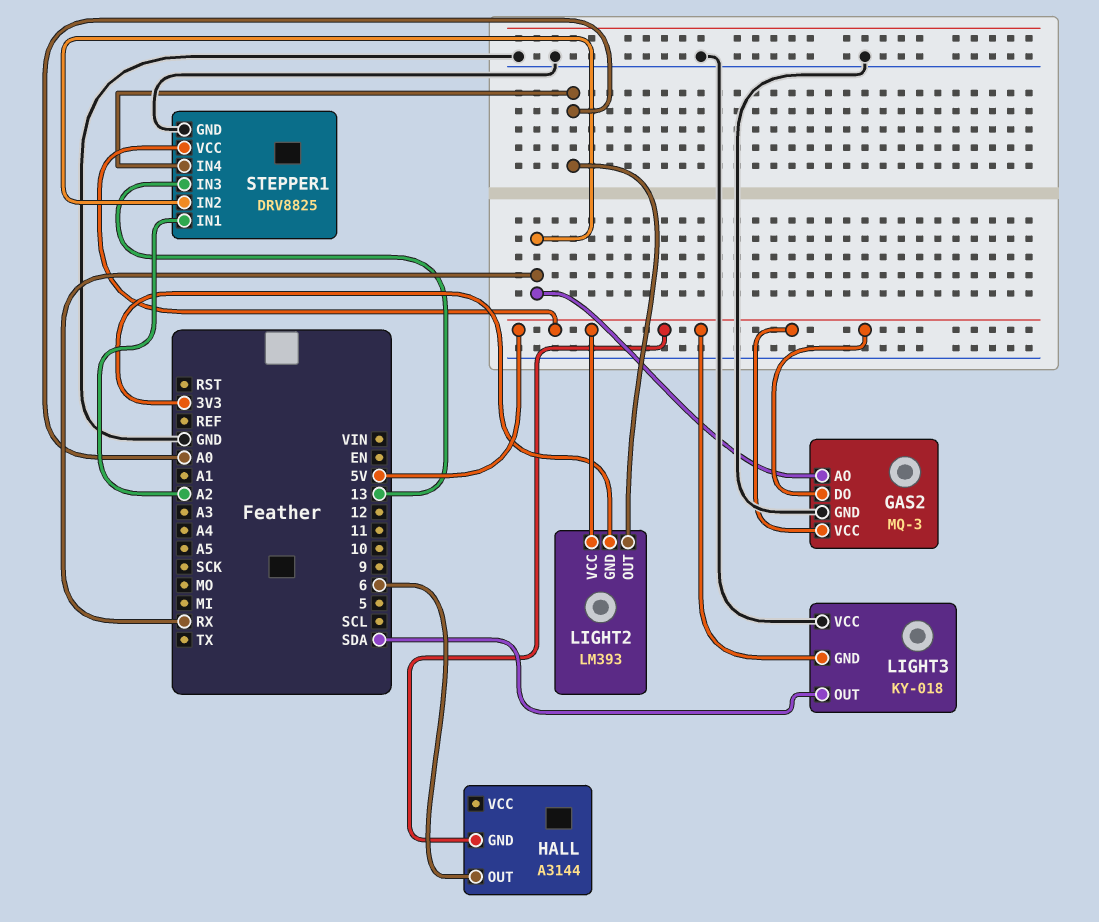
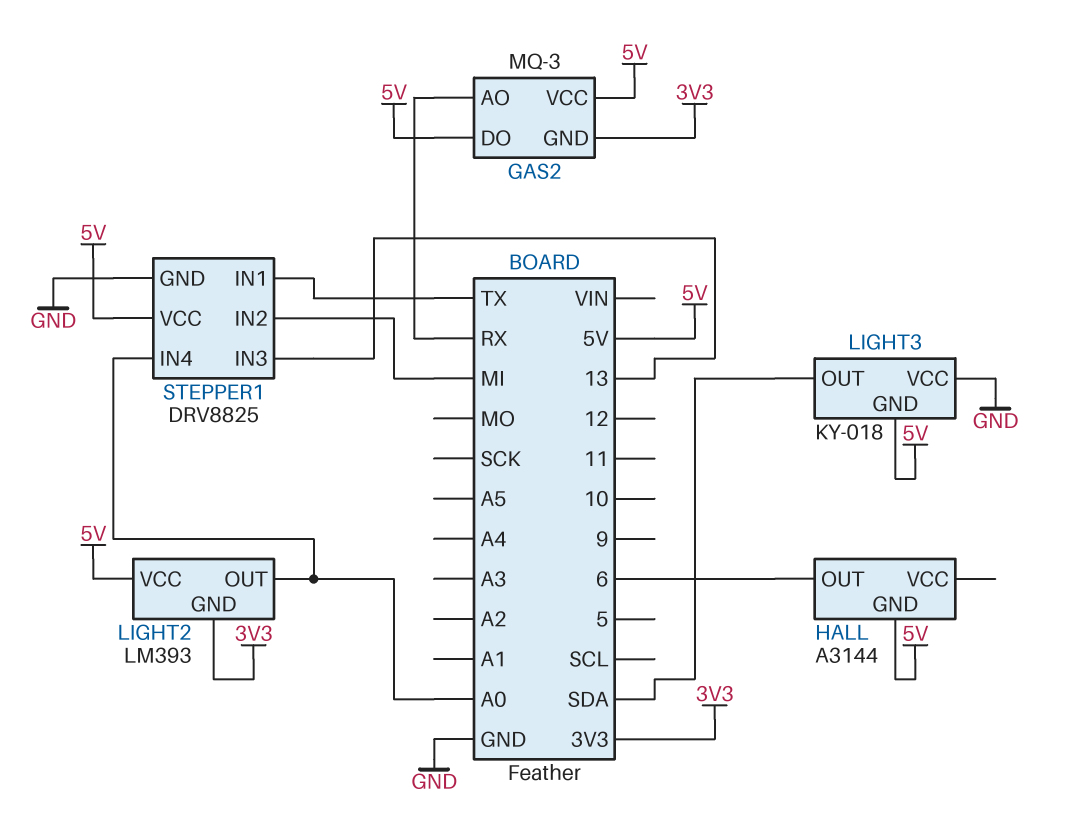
GAS2 pin GND: GND -> 3V3
STEPPER1 pin IN1: A2 -> TX
STEPPER1 pin IN2: RX -> MI

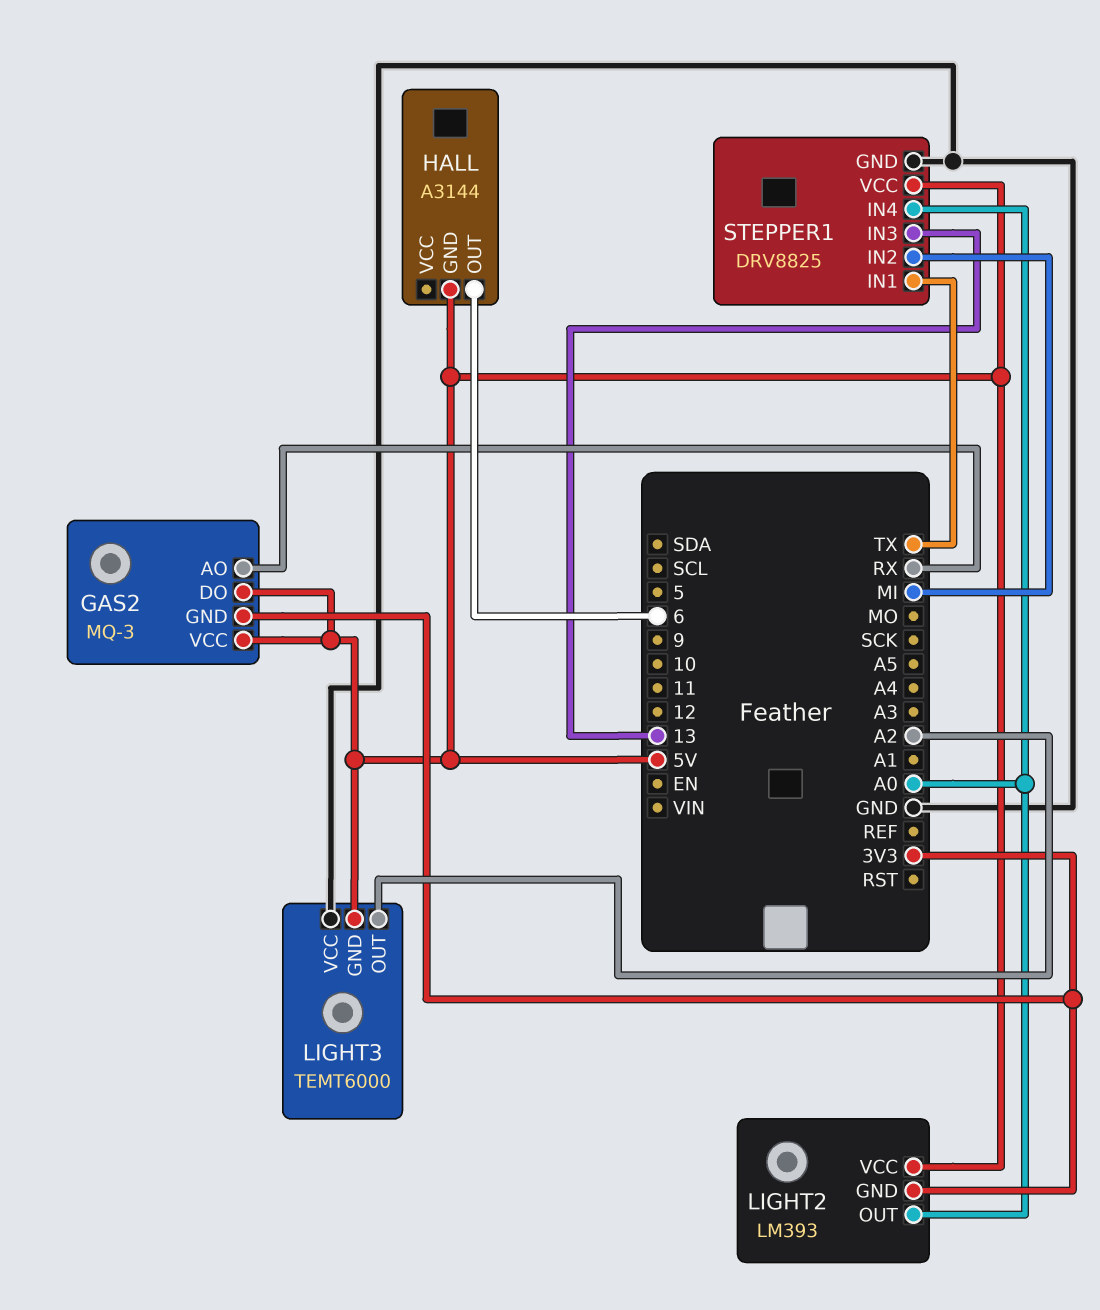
LIGHT3: KY-018 -> TEMT6000
LIGHT3 pin OUT: SDA -> A2

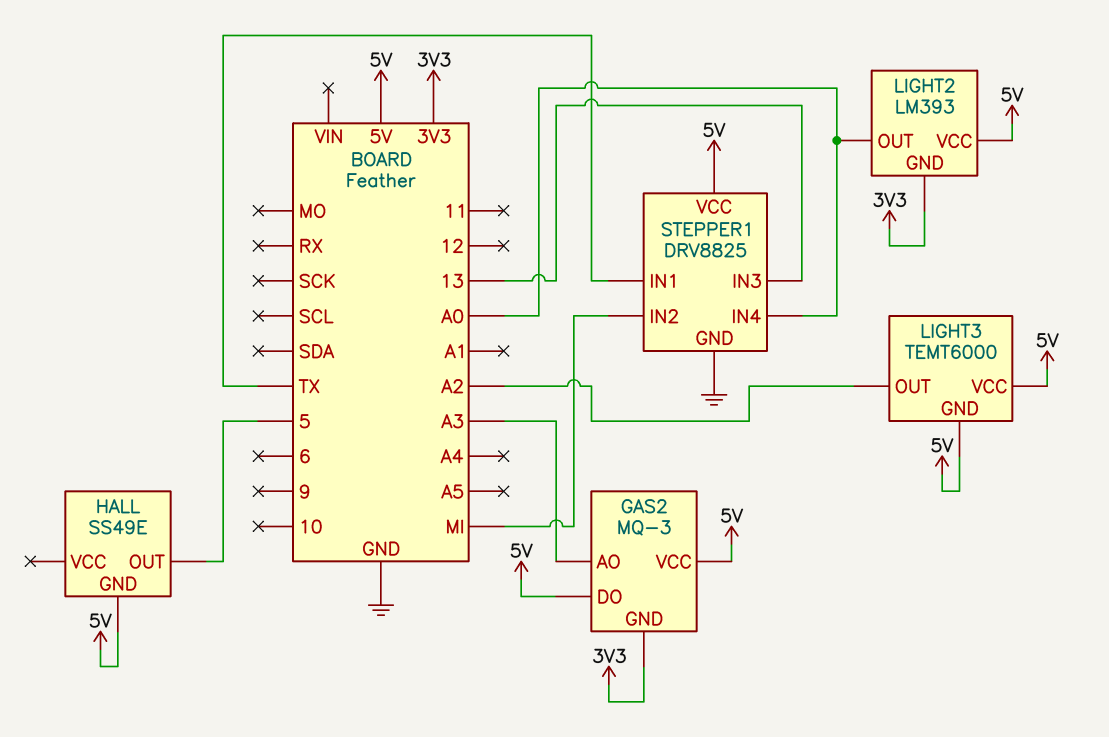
GAS2 pin AO: RX -> A3
HALL: A3144 -> SS49E
HALL pin OUT: 6 -> 5
LIGHT3 pin VCC: GND -> 5V

